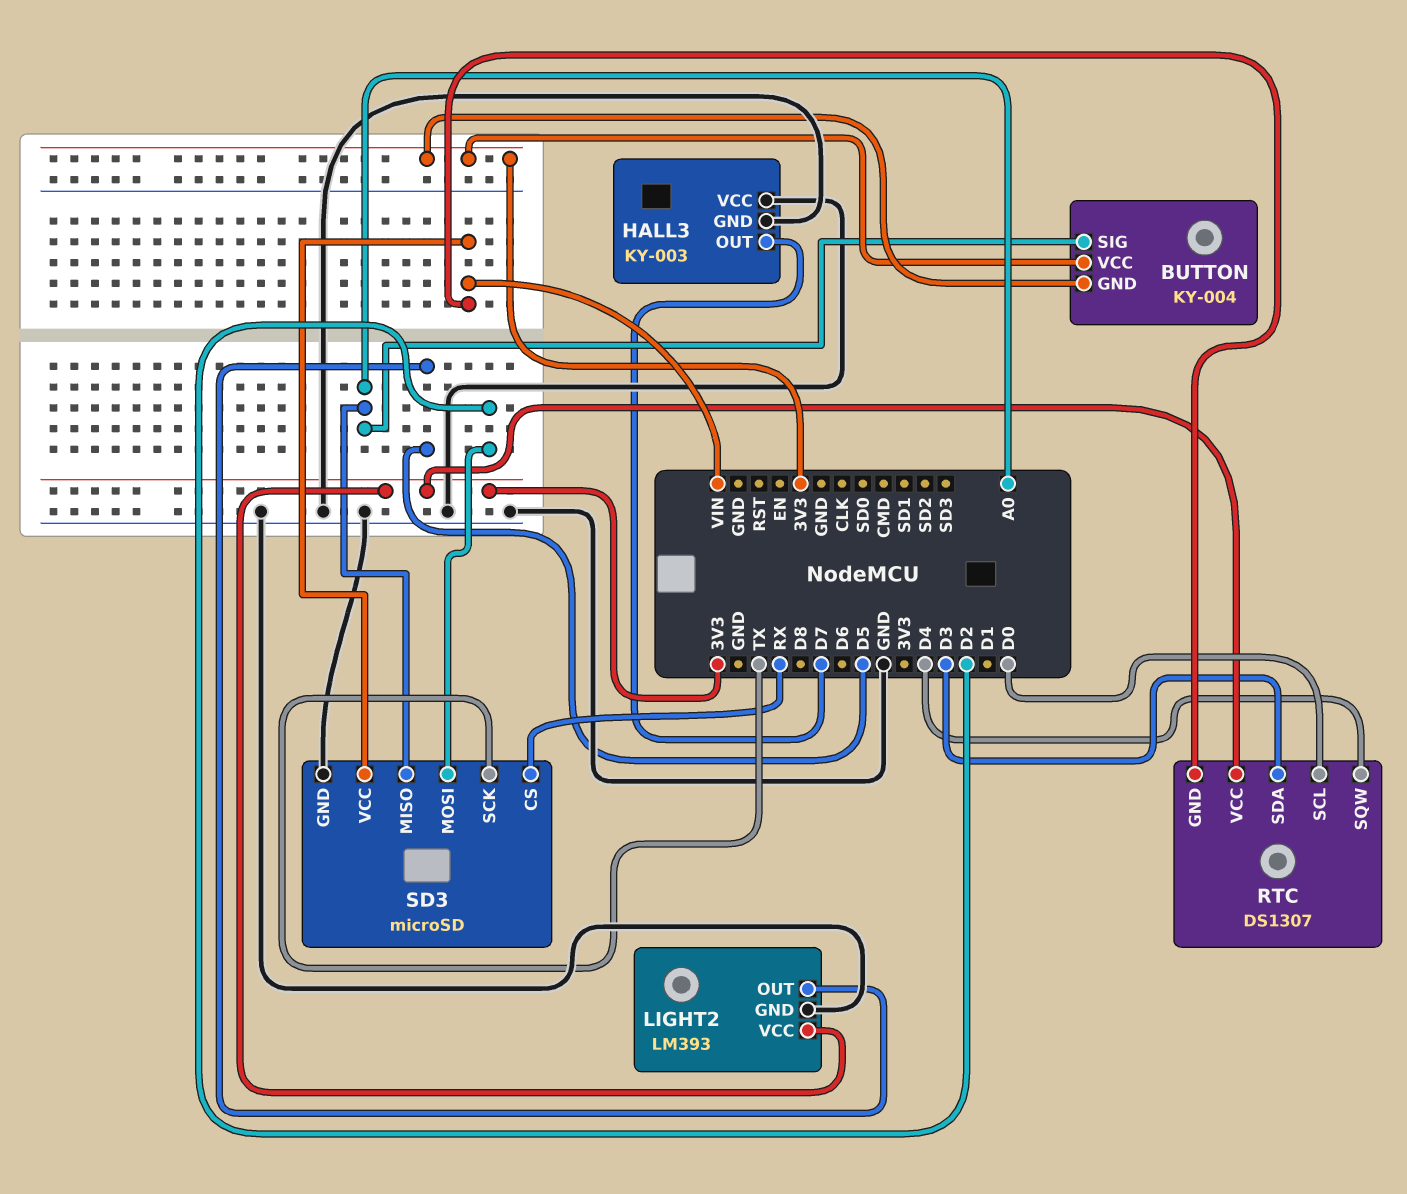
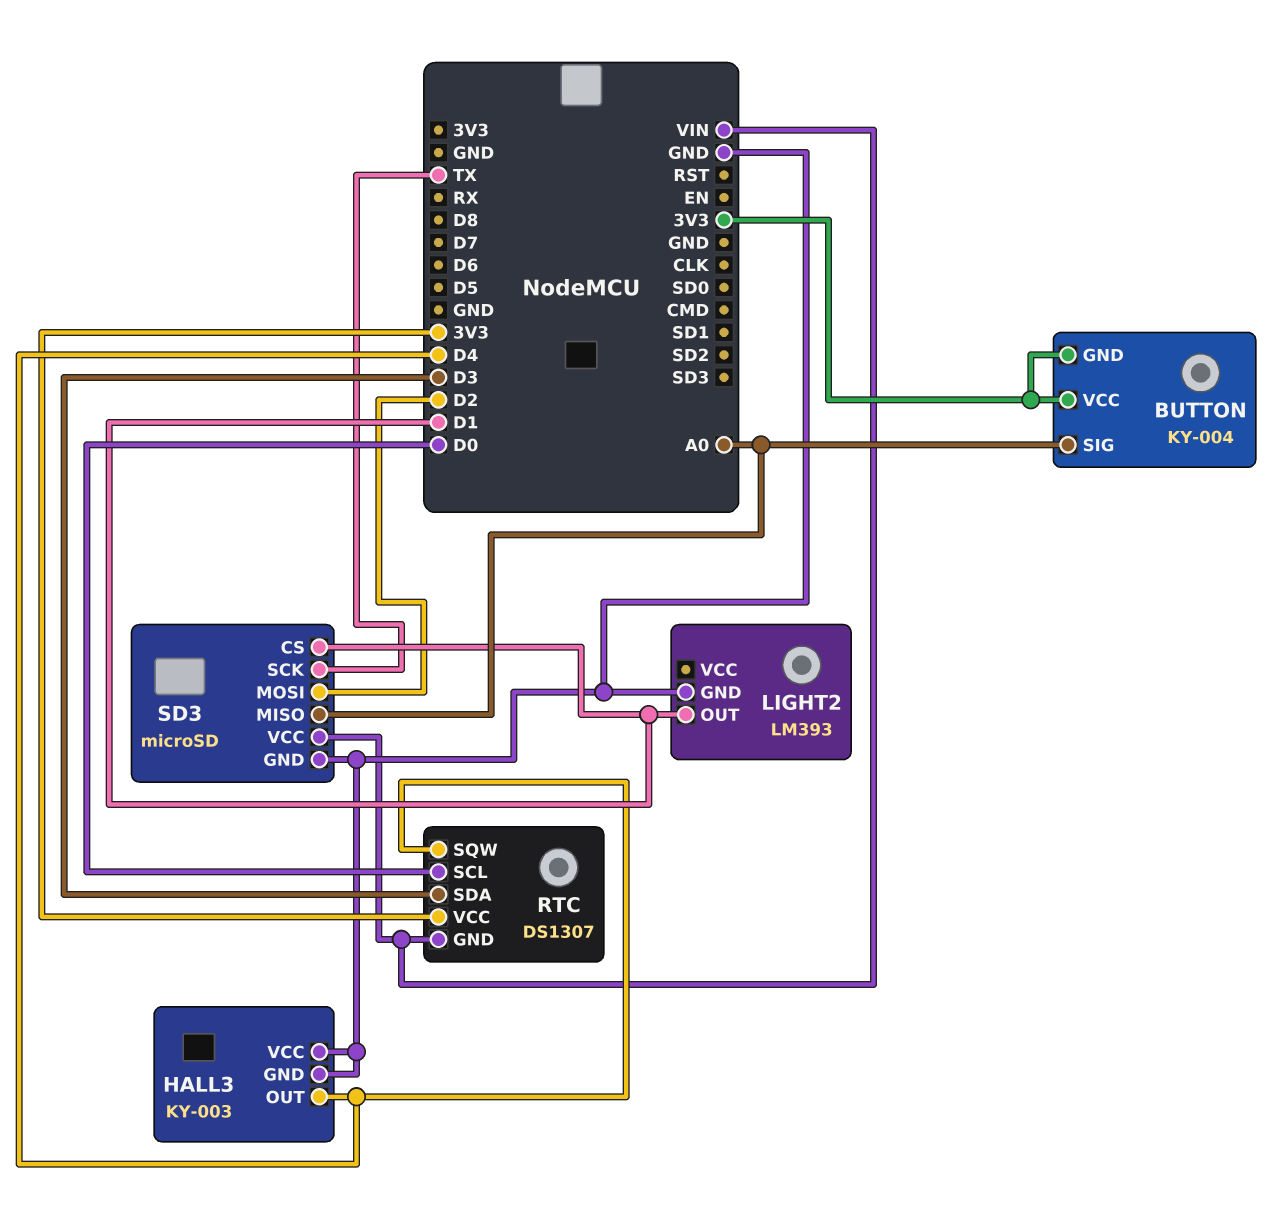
HALL3 pin OUT: D7 -> D4
LIGHT2 pin OUT: D5 -> D1
LIGHT2 pin VCC: 3V3 -> none
SD3 pin CS: RX -> D1

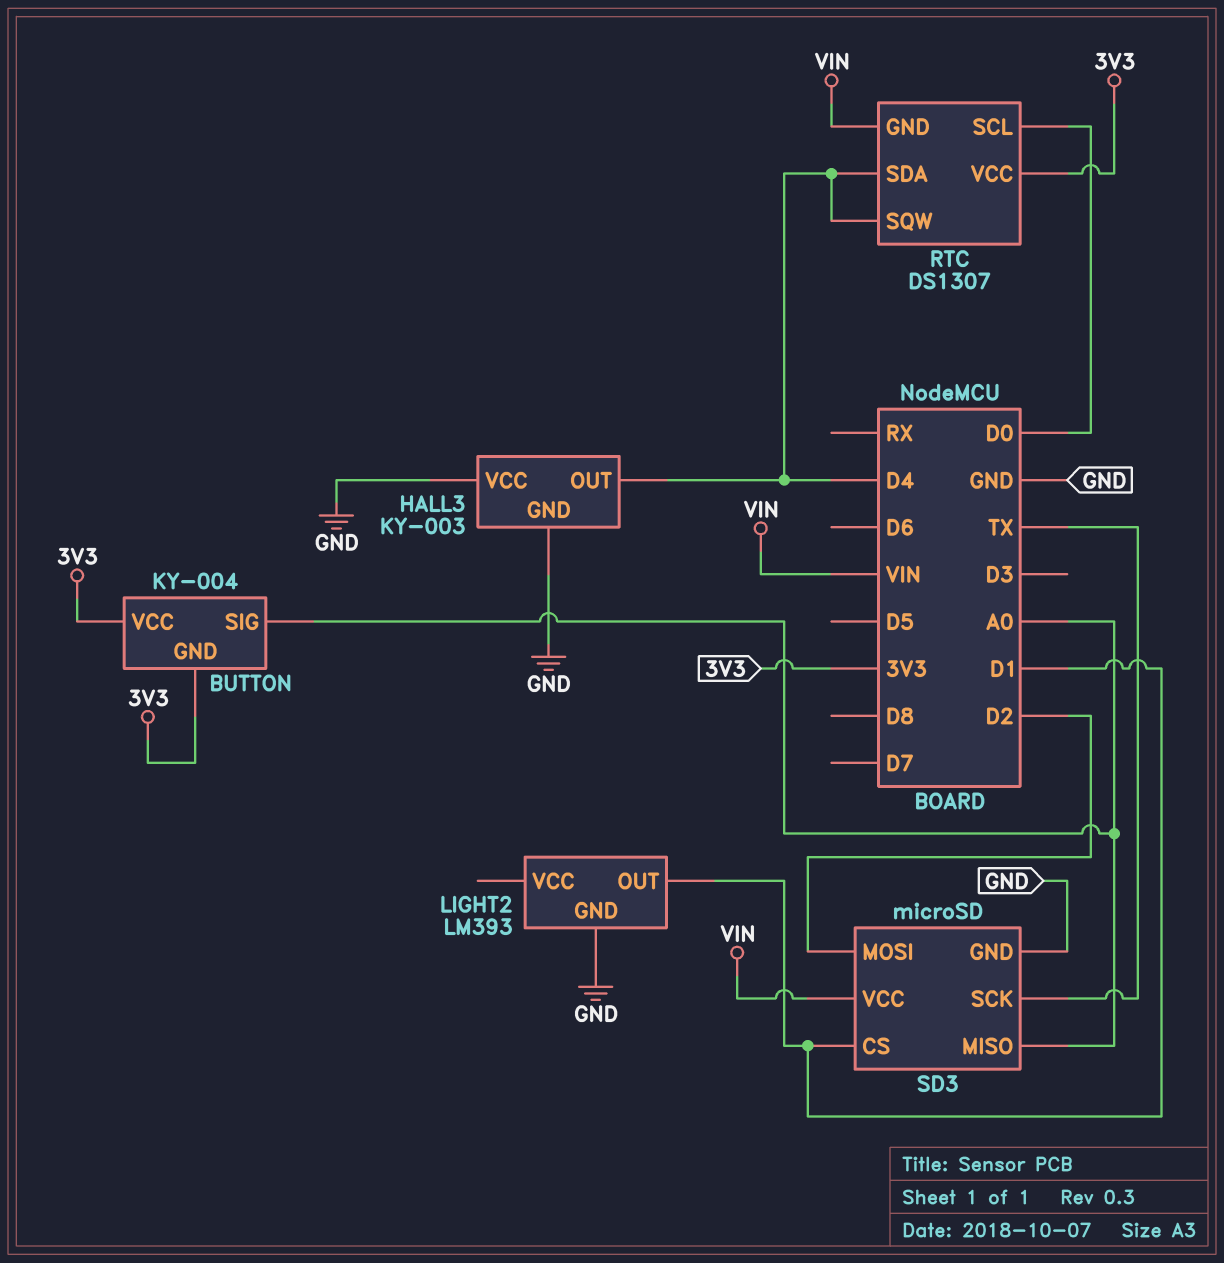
RTC pin SDA: D3 -> D4

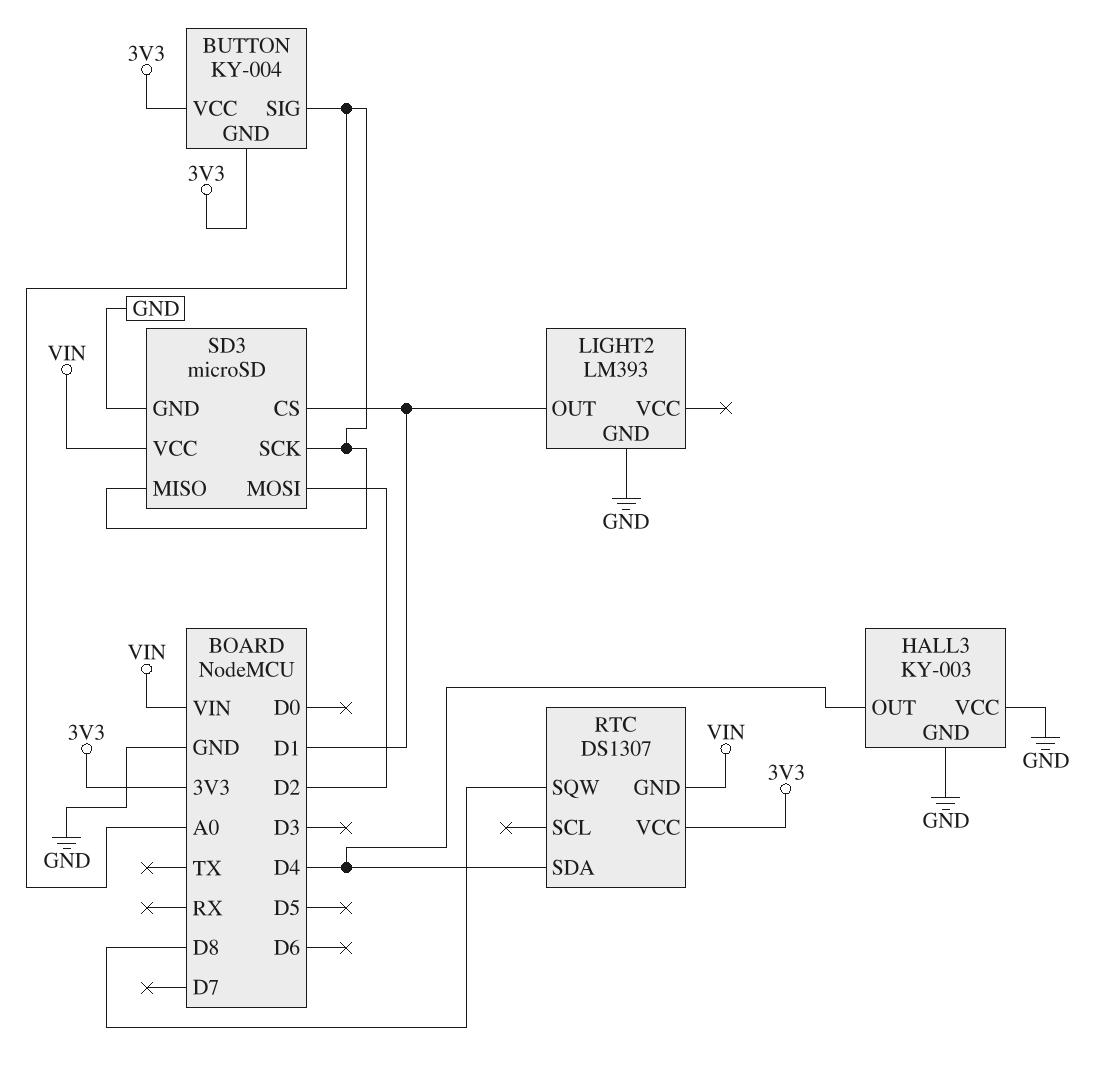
RTC pin SCL: D0 -> none
RTC pin SQW: D4 -> D8
SD3 pin SCK: TX -> A0

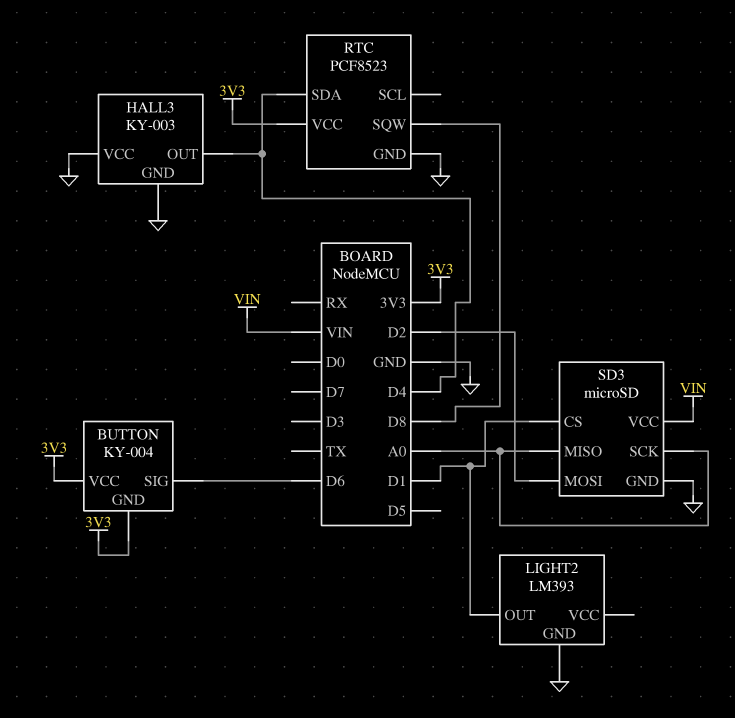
BUTTON pin SIG: A0 -> D6
RTC: DS1307 -> PCF8523
RTC pin GND: VIN -> GND

